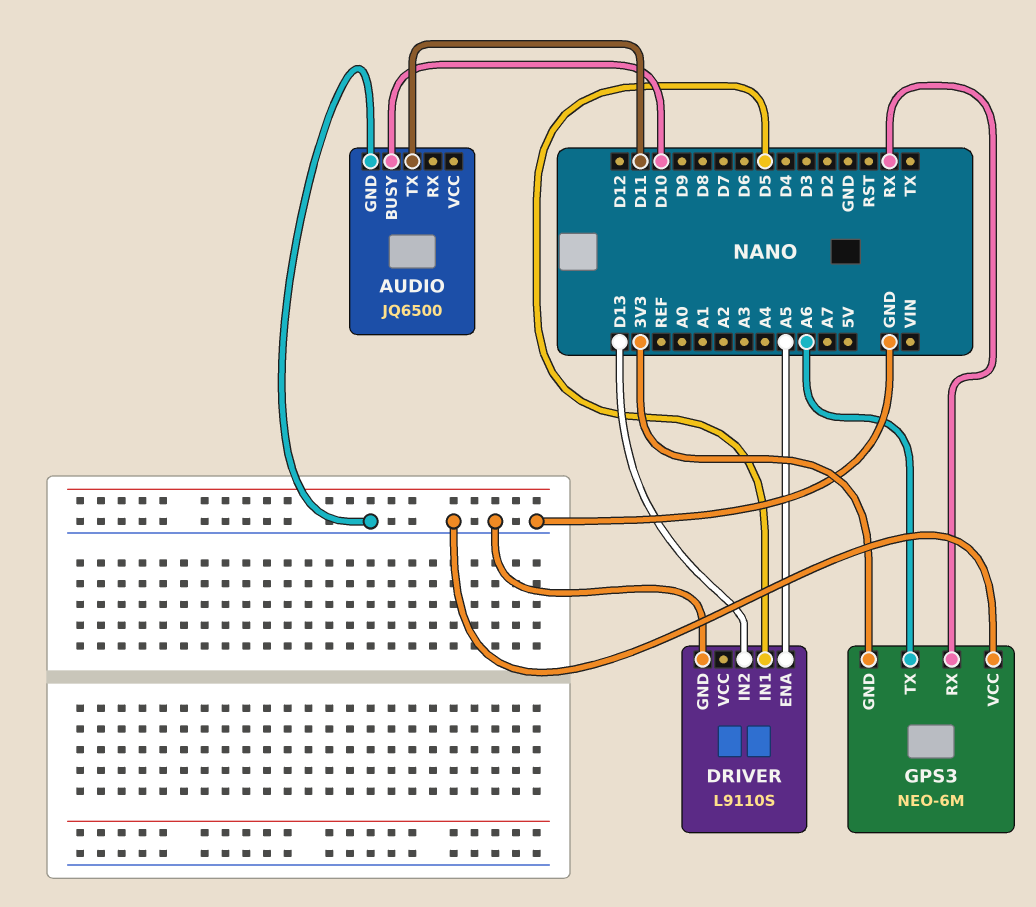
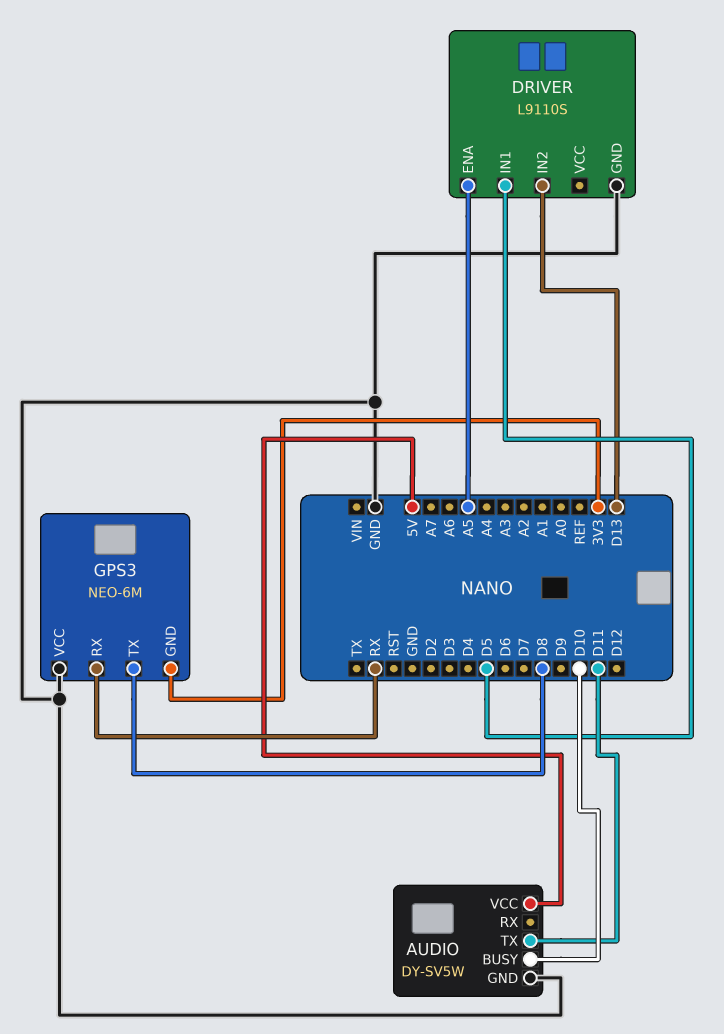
AUDIO: JQ6500 -> DY-SV5W
AUDIO pin VCC: none -> 5V
GPS3 pin TX: A6 -> D8

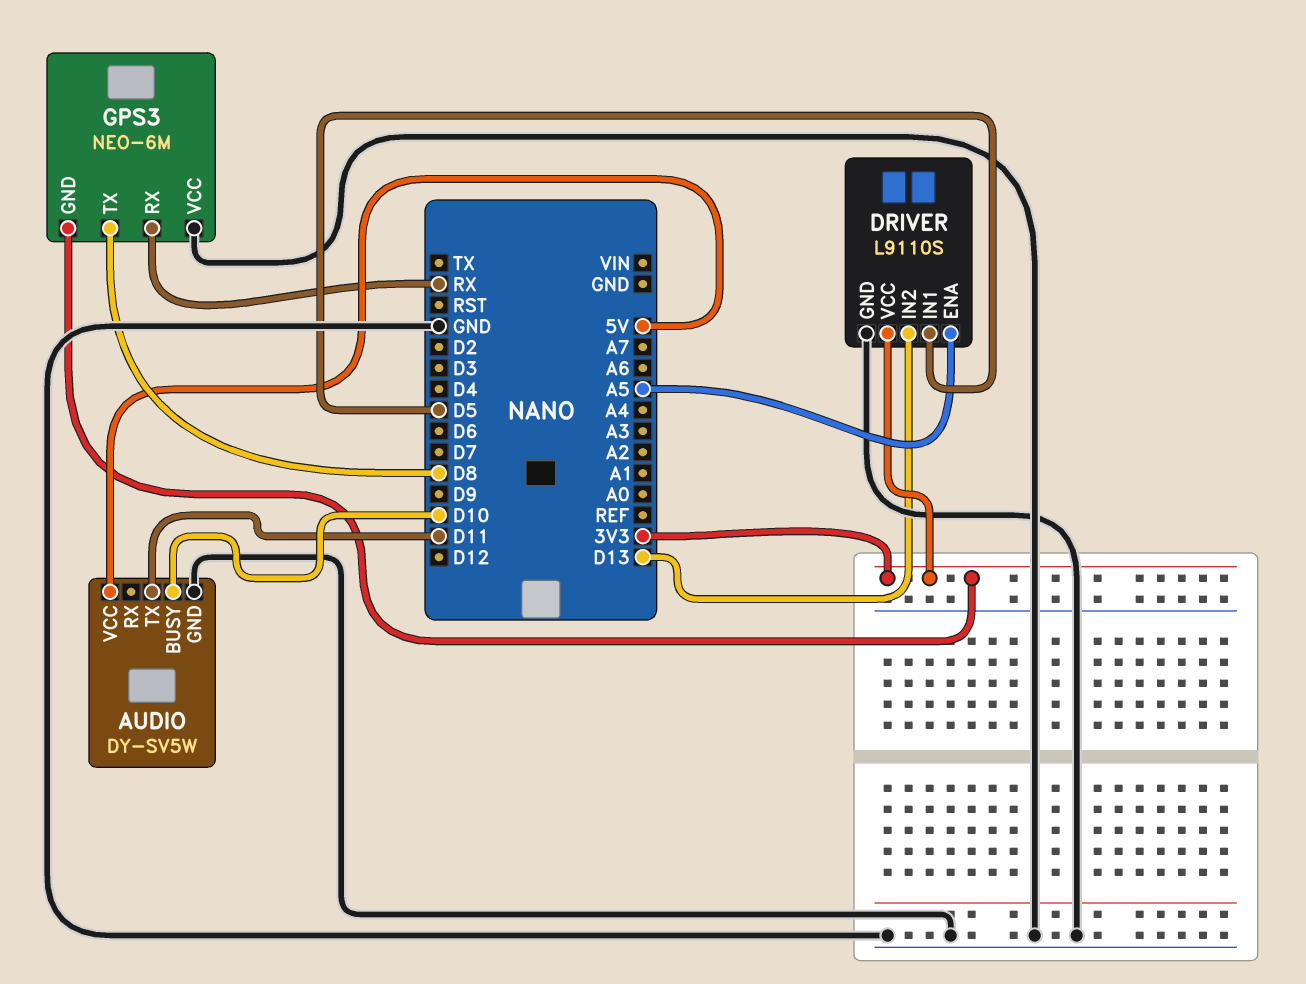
DRIVER pin VCC: none -> 3V3

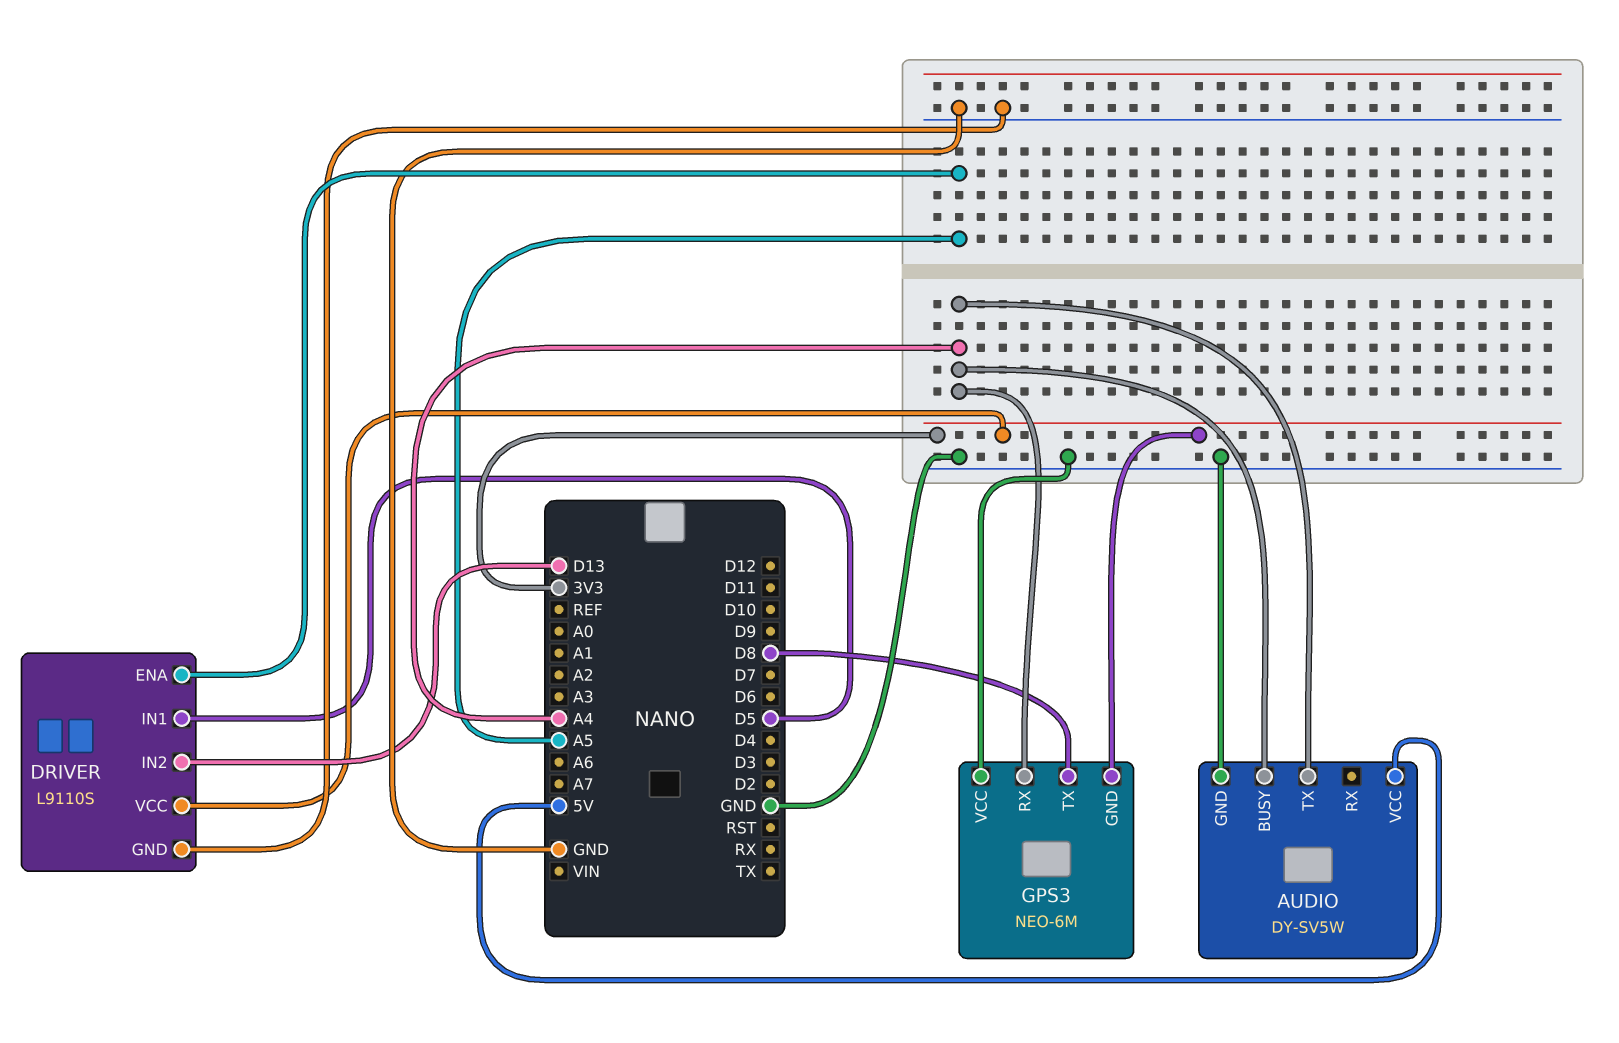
AUDIO pin BUSY: D10 -> A4
AUDIO pin TX: D11 -> A4
GPS3 pin RX: RX -> A4

